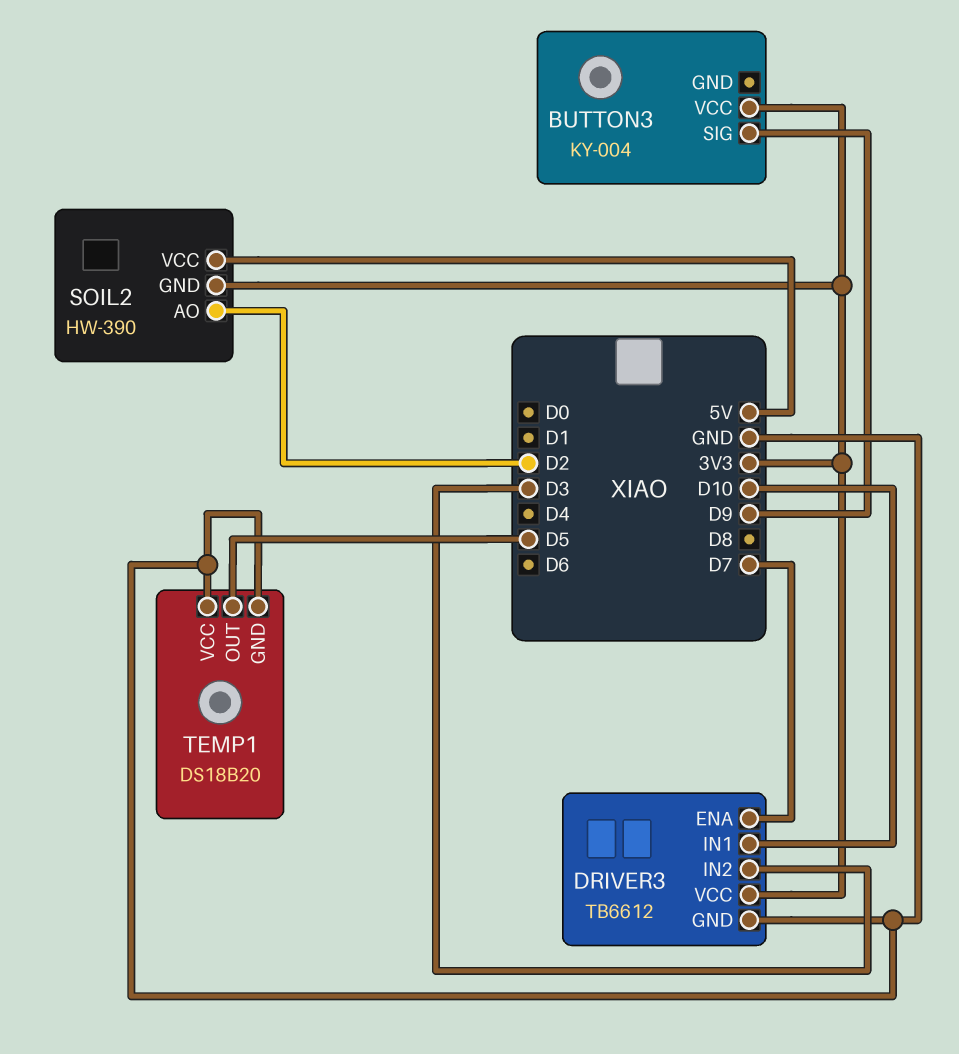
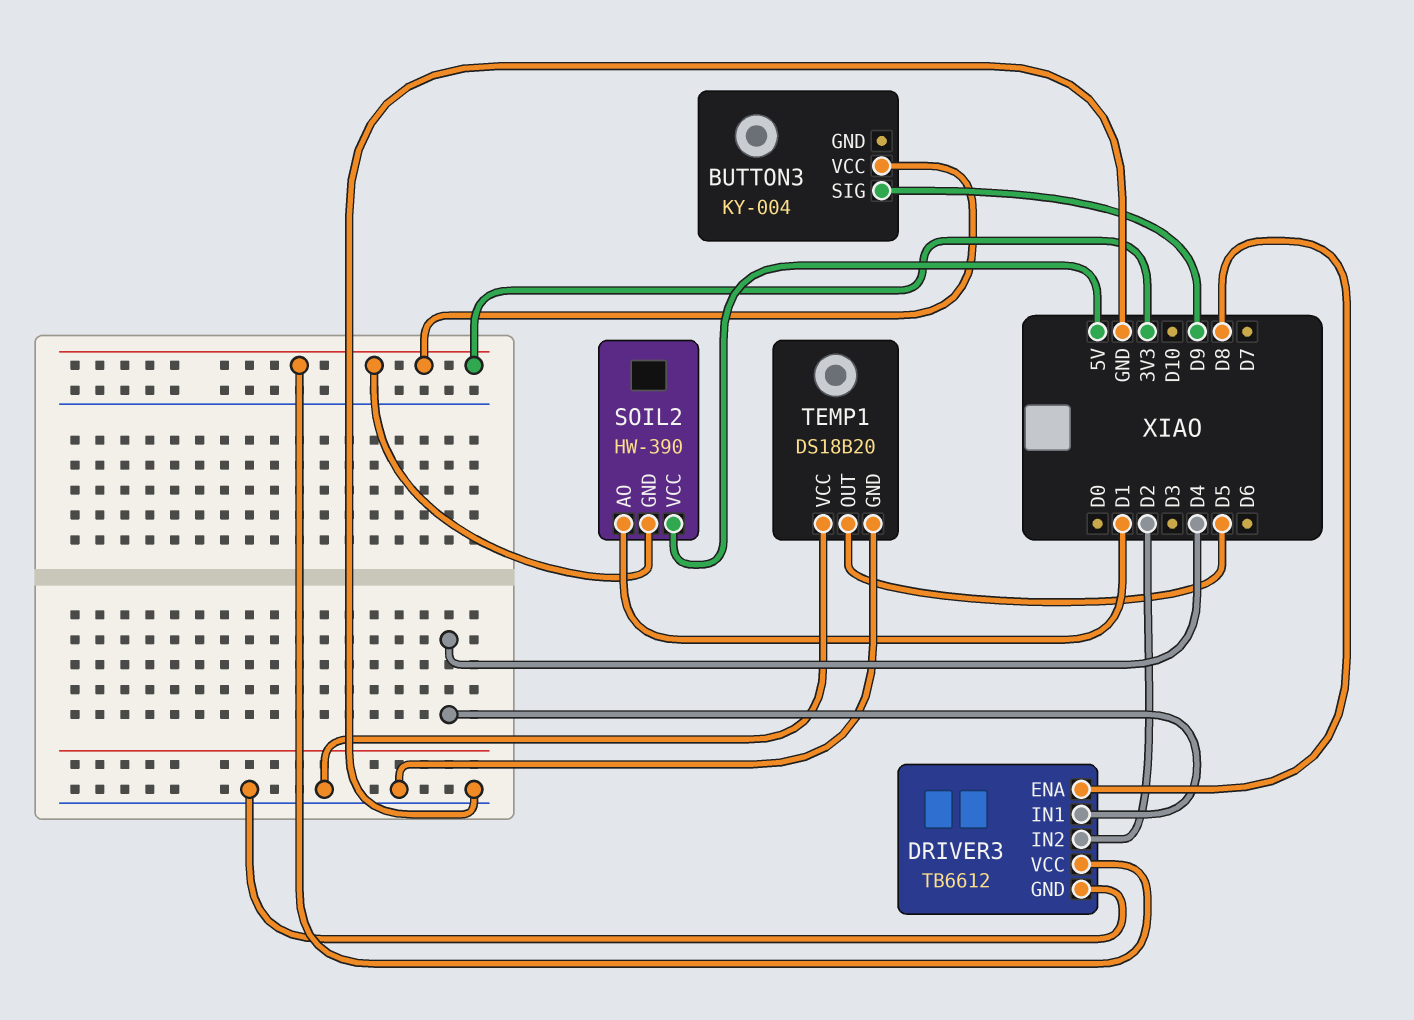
DRIVER3 pin ENA: D7 -> D8
DRIVER3 pin IN1: D10 -> D4
DRIVER3 pin IN2: D3 -> D2
SOIL2 pin AO: D2 -> D1

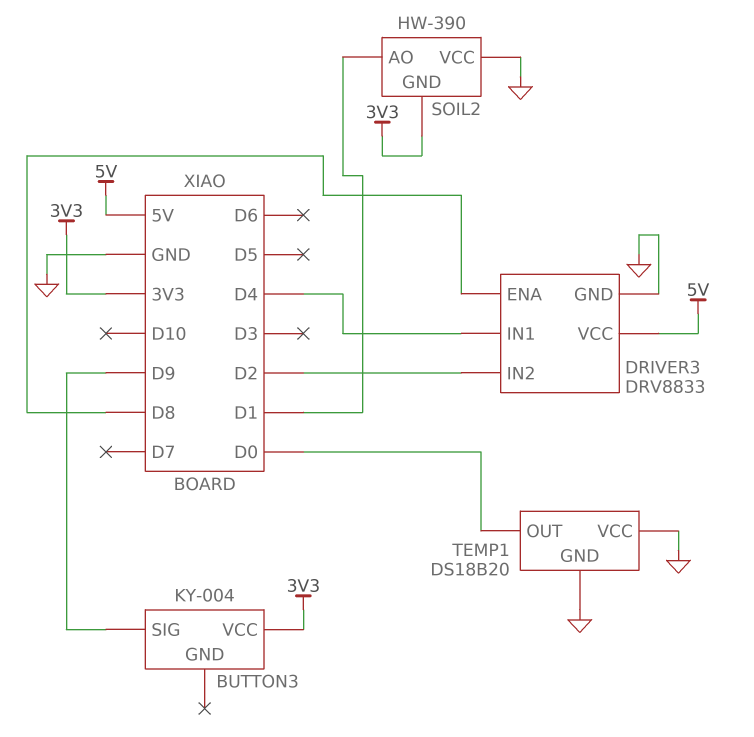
DRIVER3: TB6612 -> DRV8833
DRIVER3 pin VCC: 3V3 -> 5V
SOIL2 pin VCC: 5V -> GND
TEMP1 pin OUT: D5 -> D0

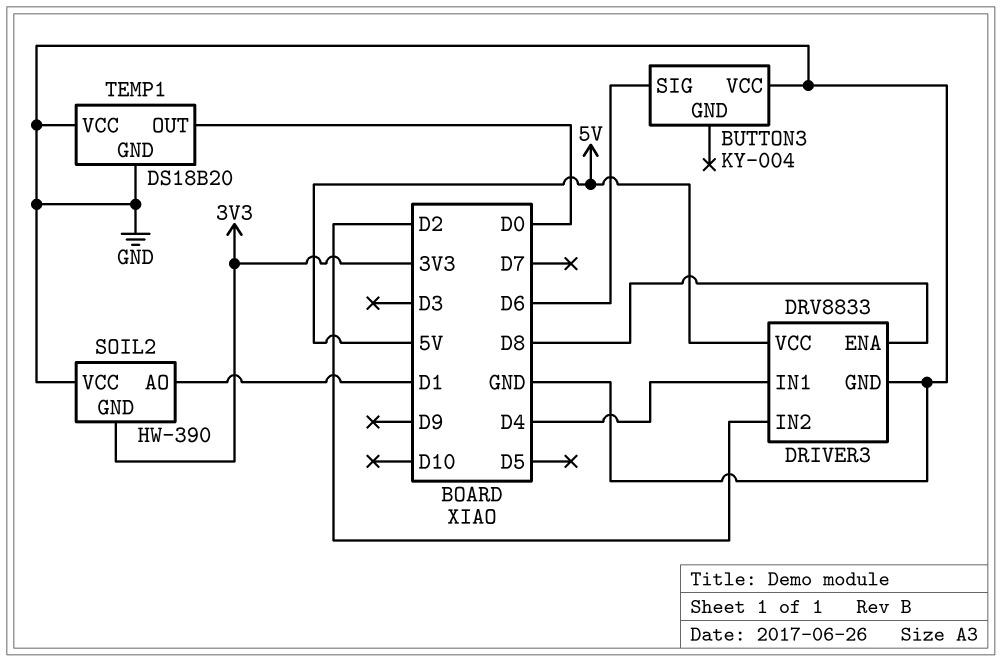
BUTTON3 pin SIG: D9 -> D6
BUTTON3 pin VCC: 3V3 -> GND

